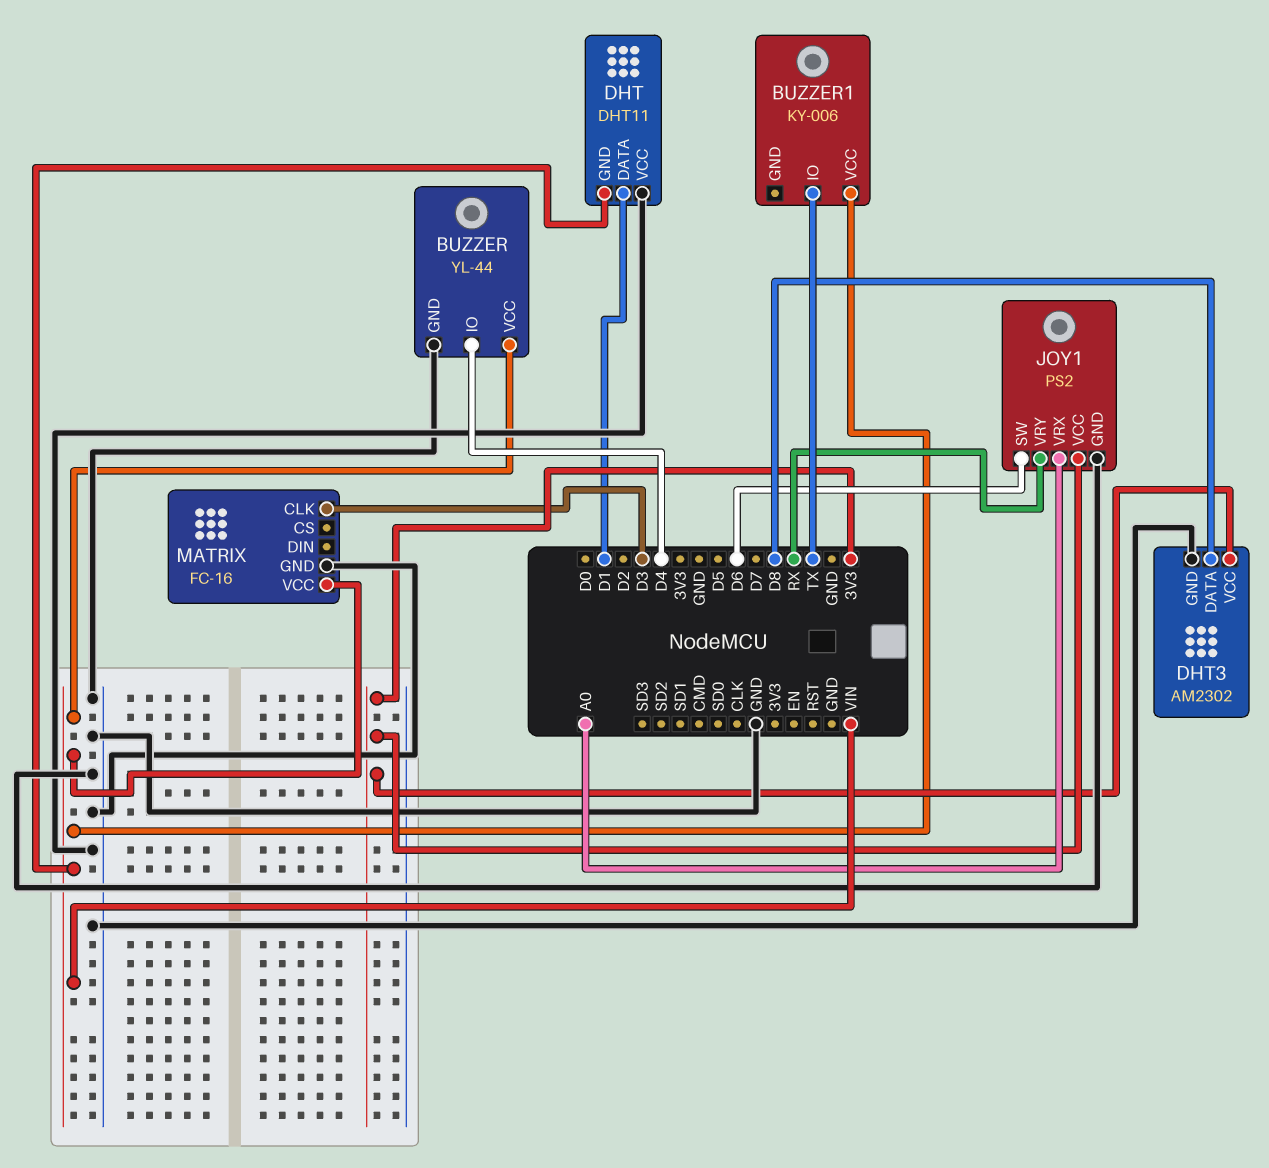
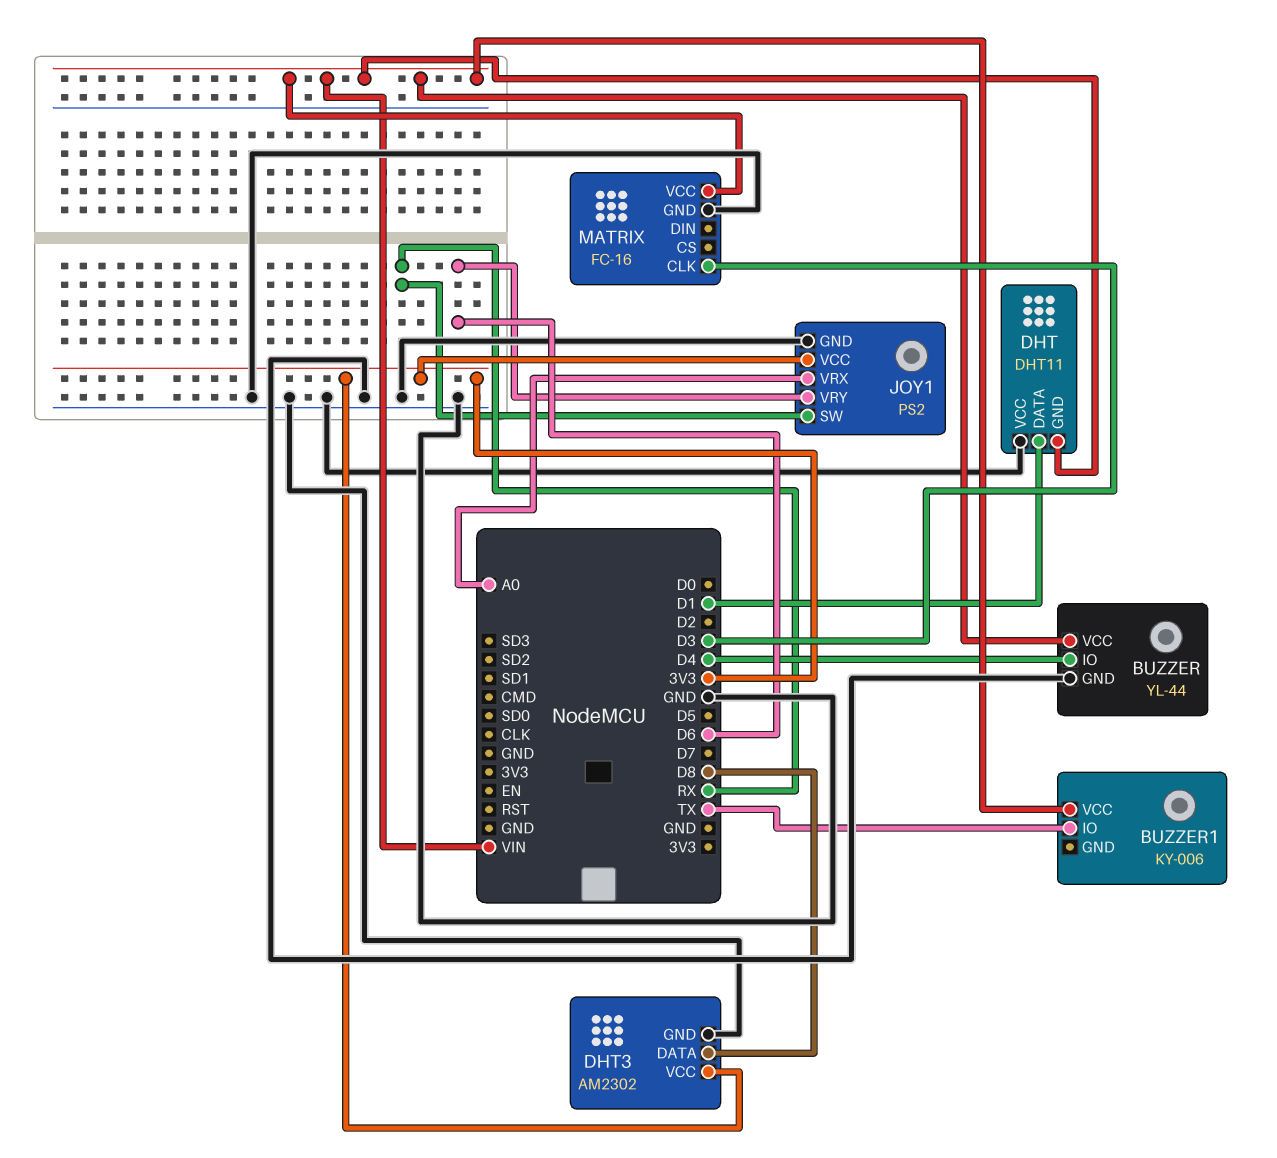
JOY1 pin SW: D6 -> RX
JOY1 pin VRY: RX -> D6

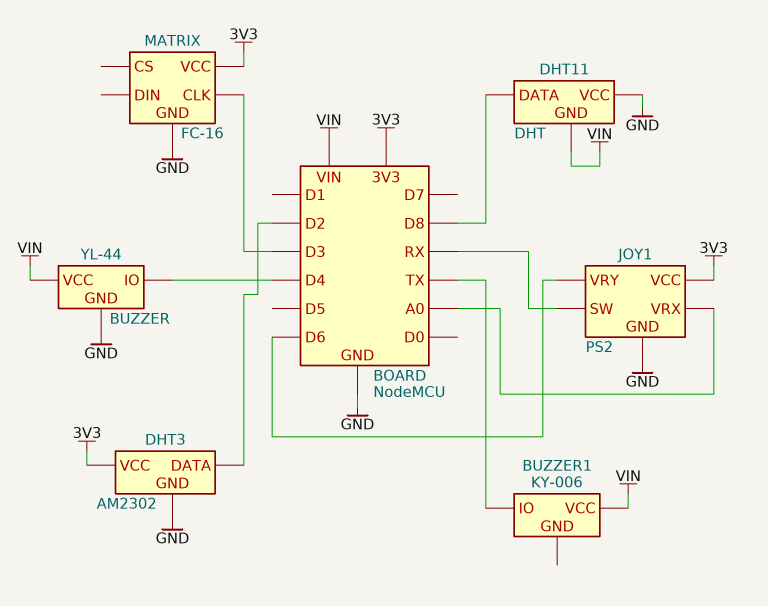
DHT pin DATA: D1 -> D8
DHT3 pin DATA: D8 -> D2
MATRIX pin VCC: VIN -> 3V3

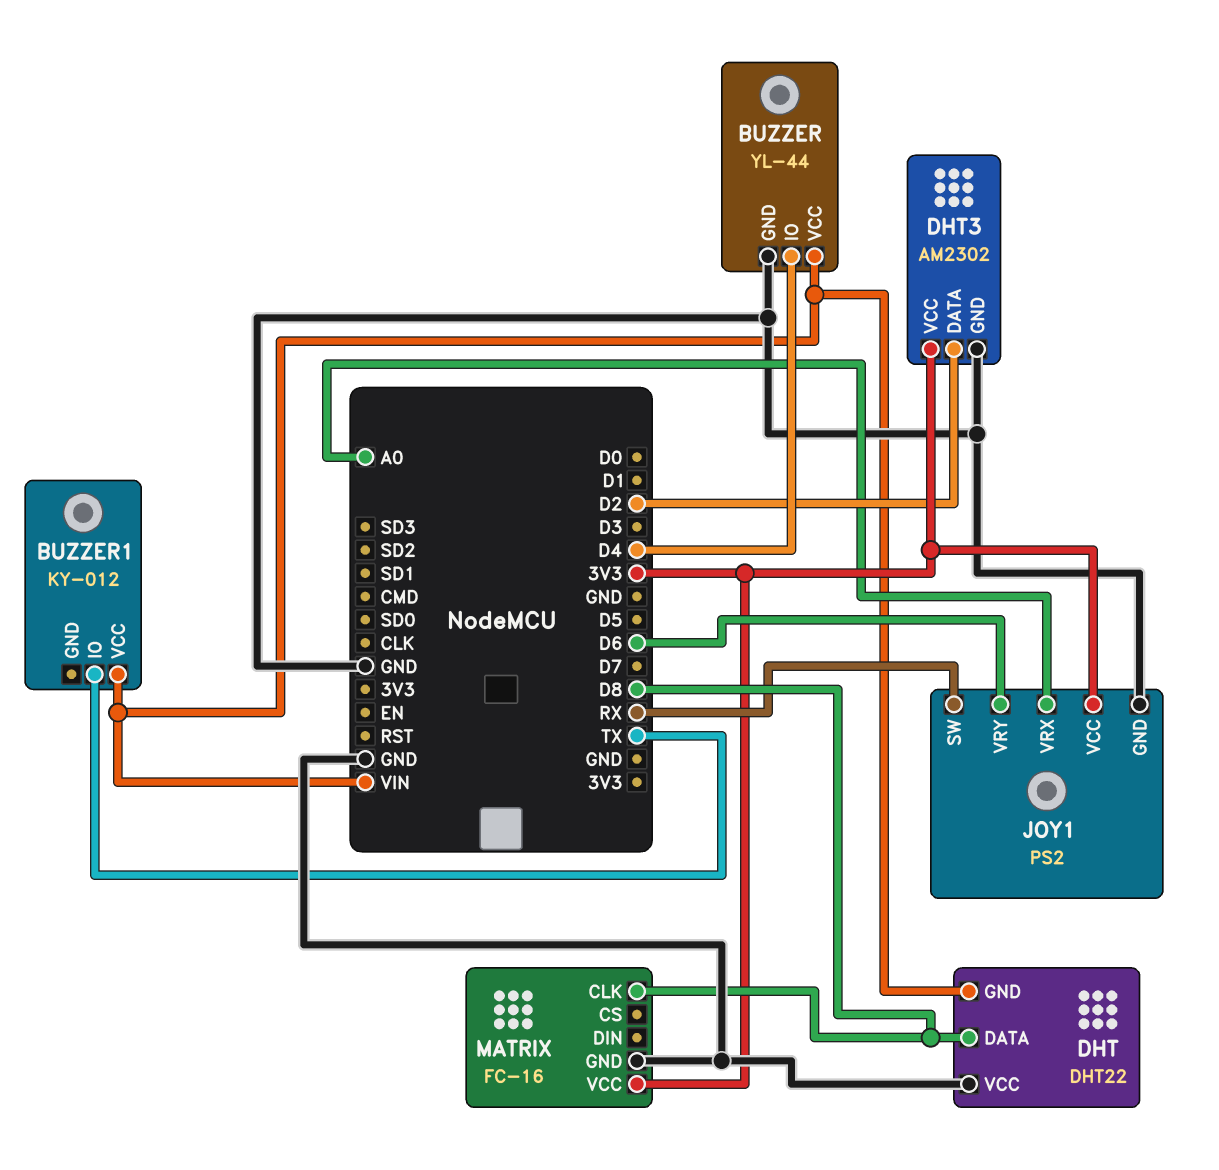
BUZZER1: KY-006 -> KY-012
DHT: DHT11 -> DHT22
MATRIX pin CLK: D3 -> D8

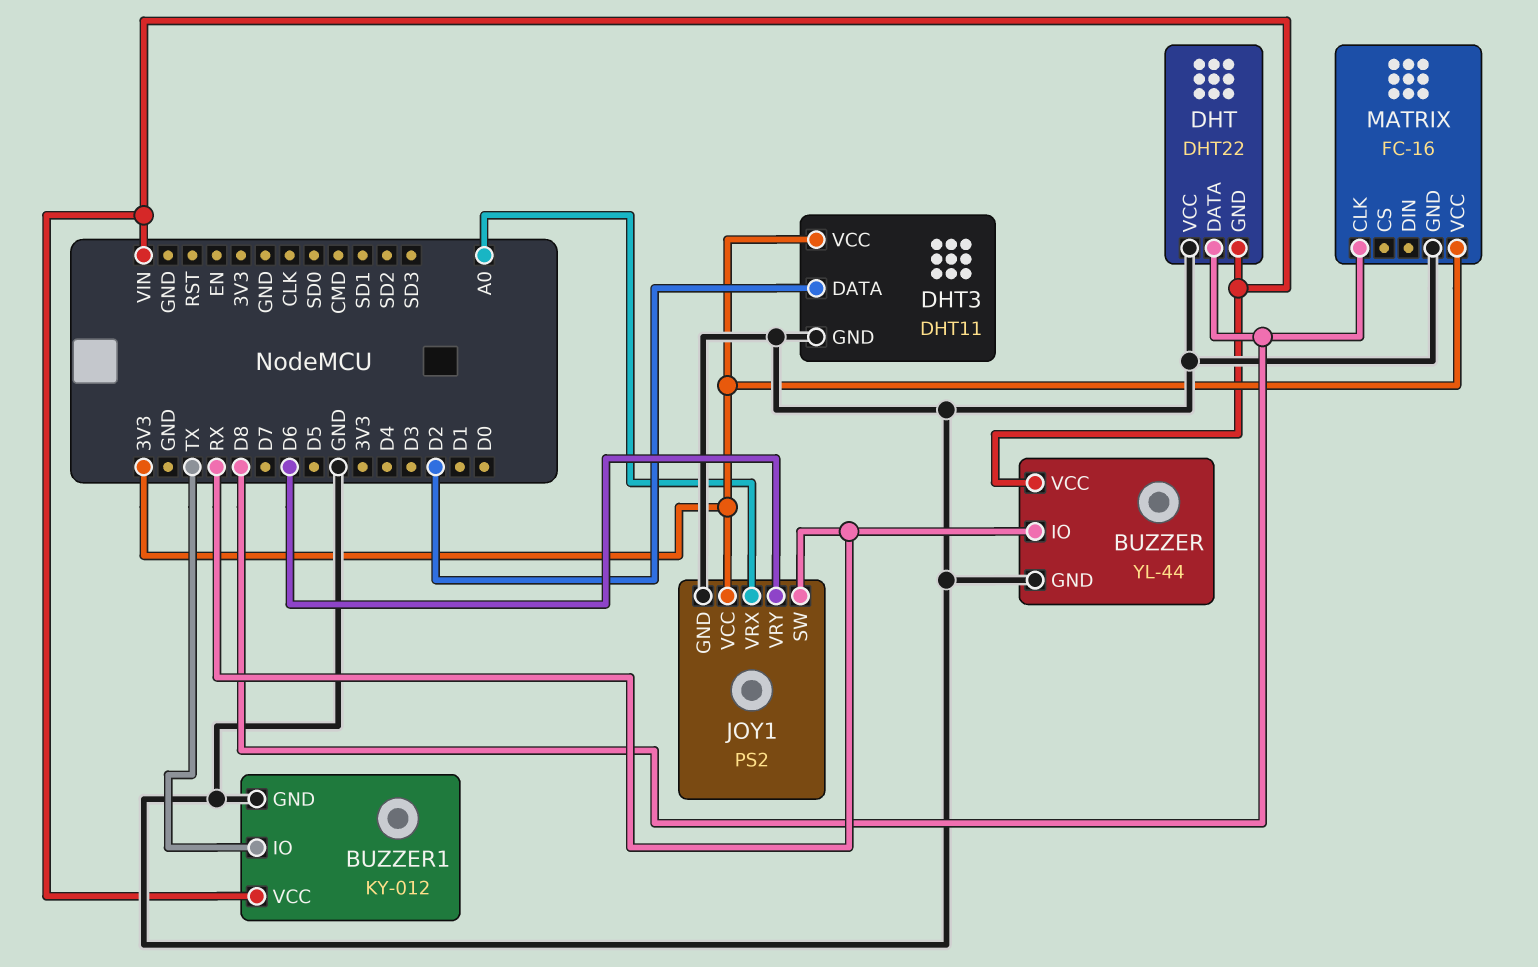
BUZZER pin IO: D4 -> RX
BUZZER1 pin GND: none -> GND
DHT3: AM2302 -> DHT11

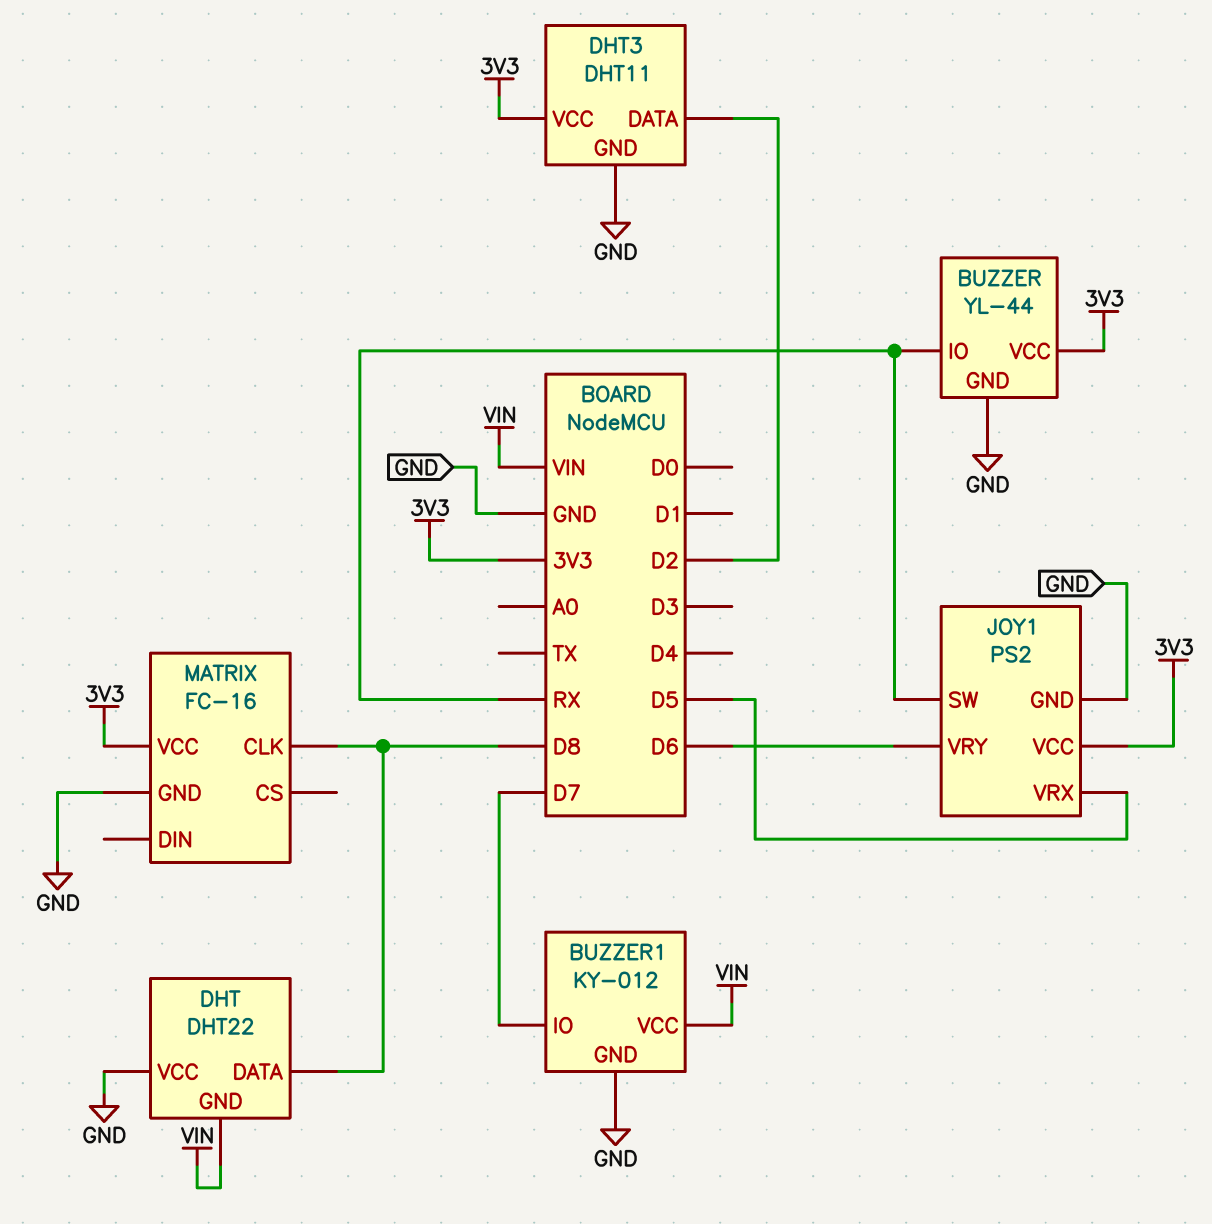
BUZZER pin VCC: VIN -> 3V3
BUZZER1 pin IO: TX -> D7
JOY1 pin VRX: A0 -> D5

